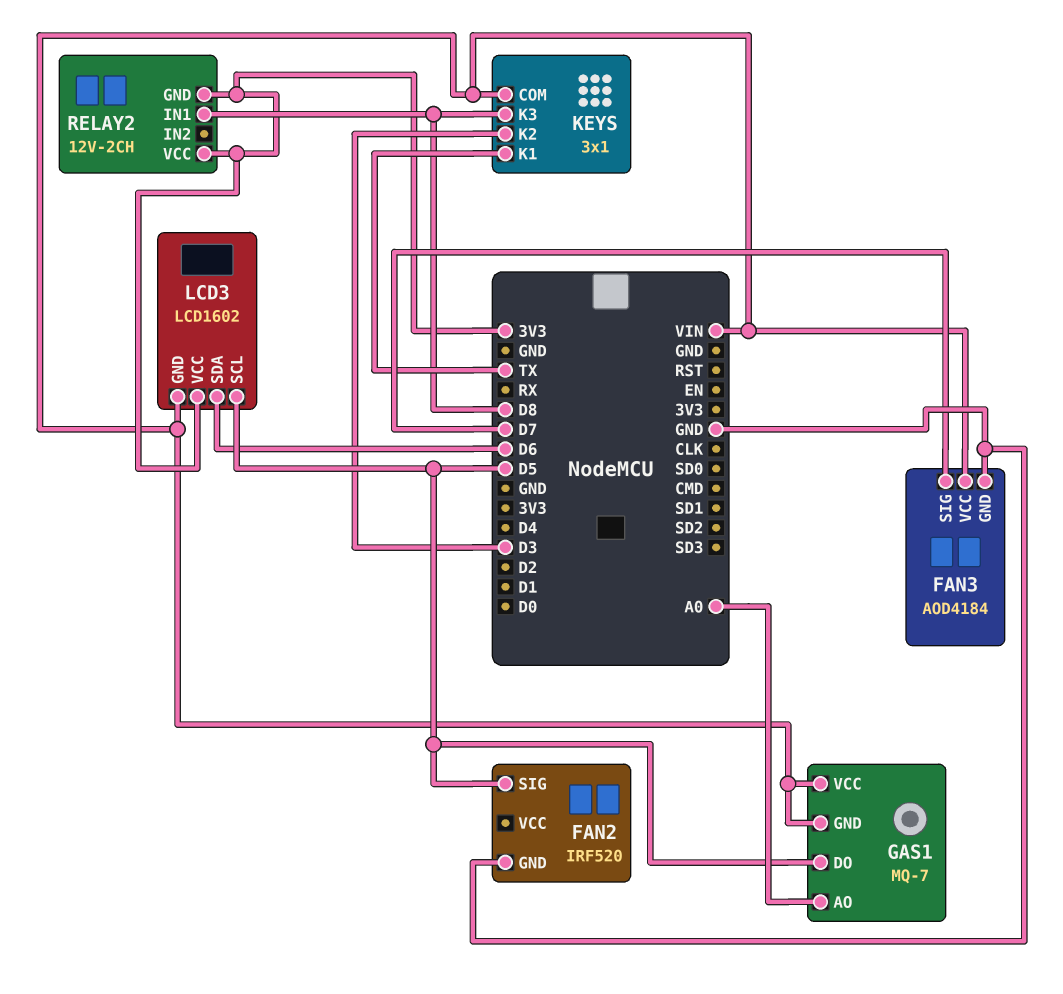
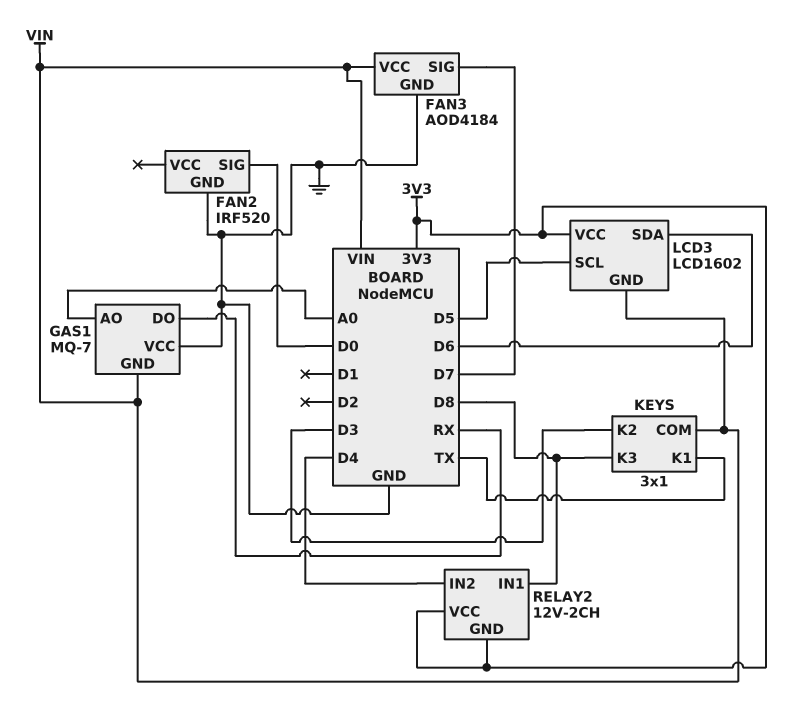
FAN2 pin SIG: D5 -> D0
GAS1 pin DO: D5 -> RX
GAS1 pin VCC: VIN -> GND
RELAY2 pin IN2: none -> D4

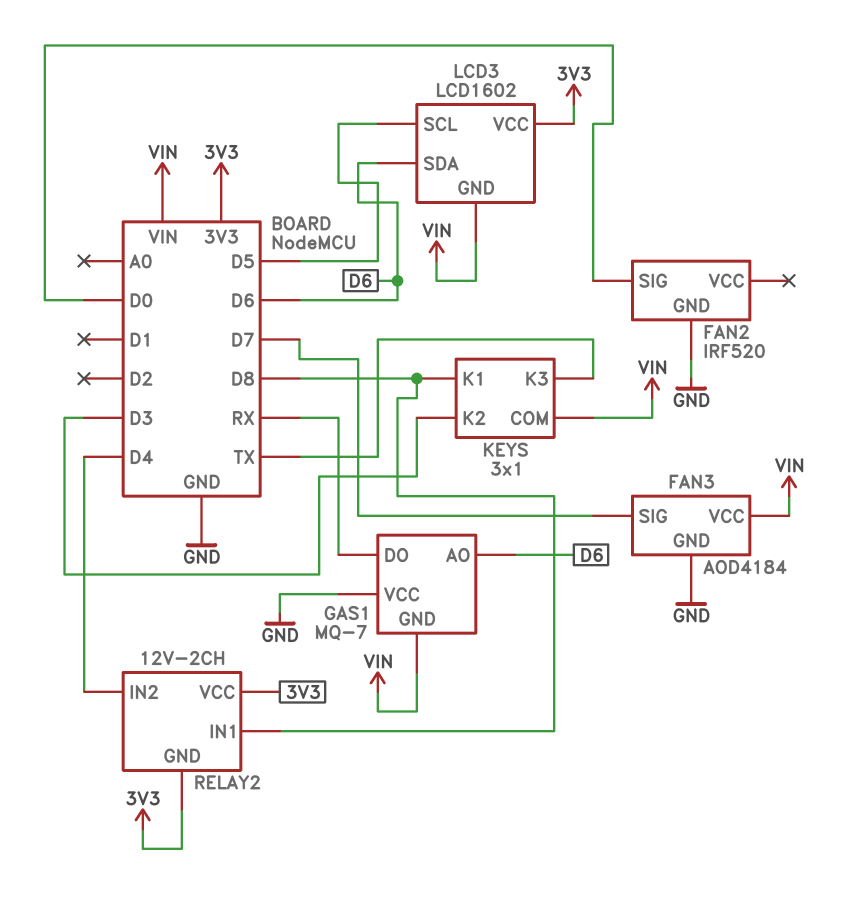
GAS1 pin AO: A0 -> D6
KEYS pin K1: TX -> D8
KEYS pin K3: D8 -> TX

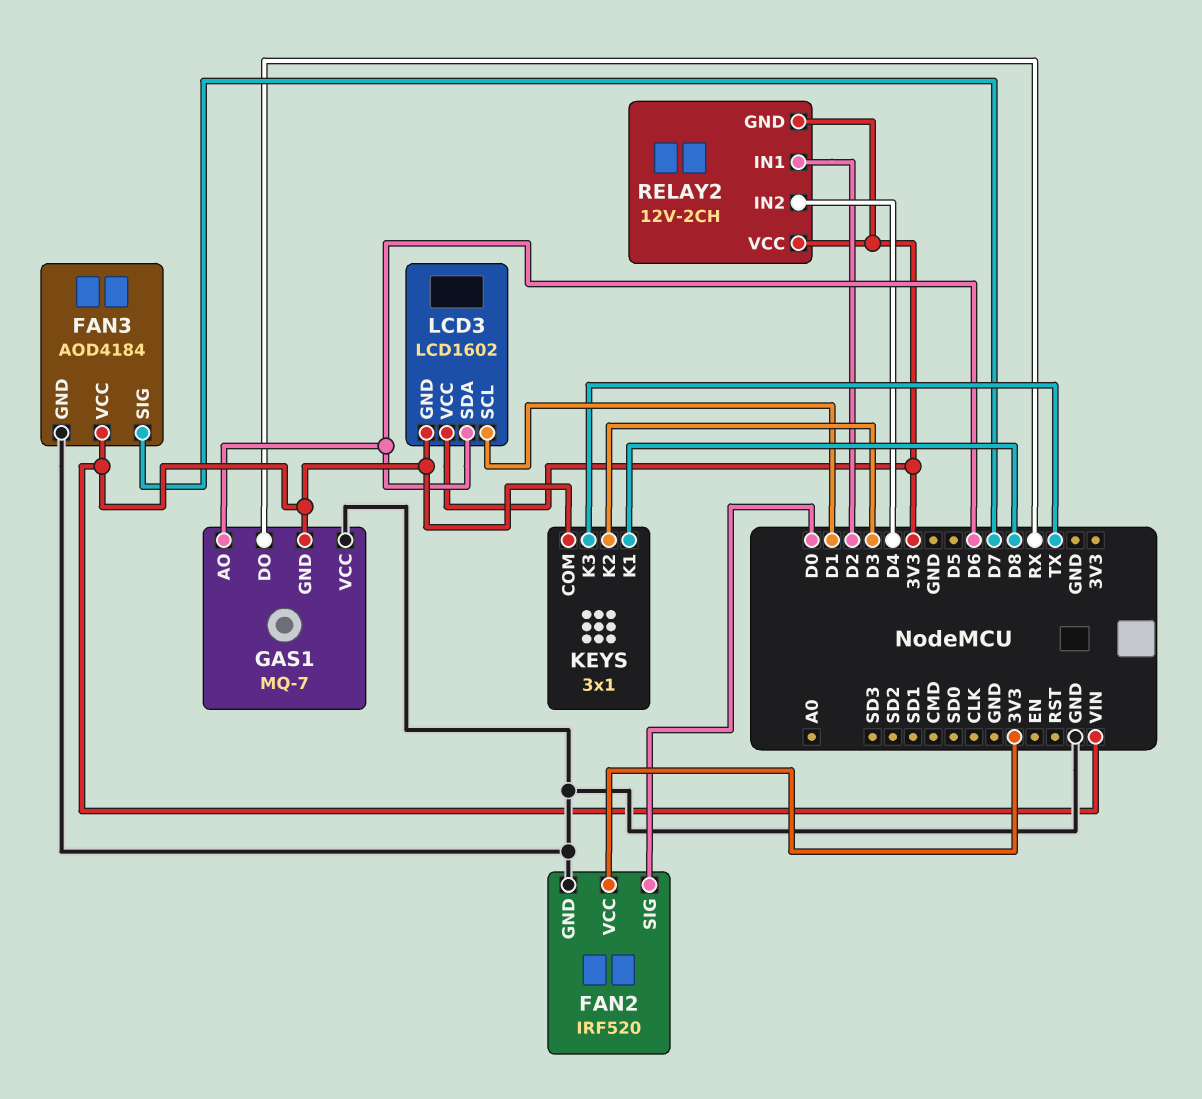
FAN2 pin VCC: none -> 3V3
LCD3 pin SCL: D5 -> D1
RELAY2 pin IN1: D8 -> D2

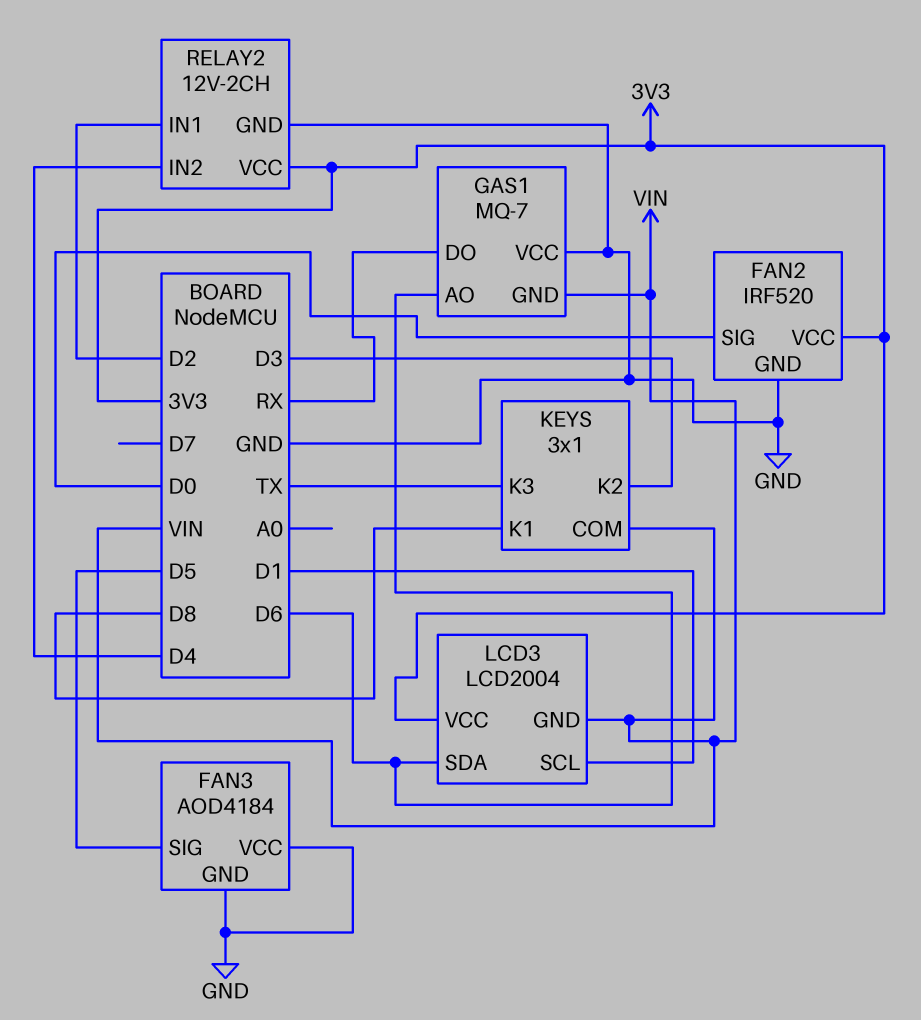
FAN3 pin SIG: D7 -> D5
FAN3 pin VCC: VIN -> GND
LCD3: LCD1602 -> LCD2004
RELAY2 pin GND: 3V3 -> GND

